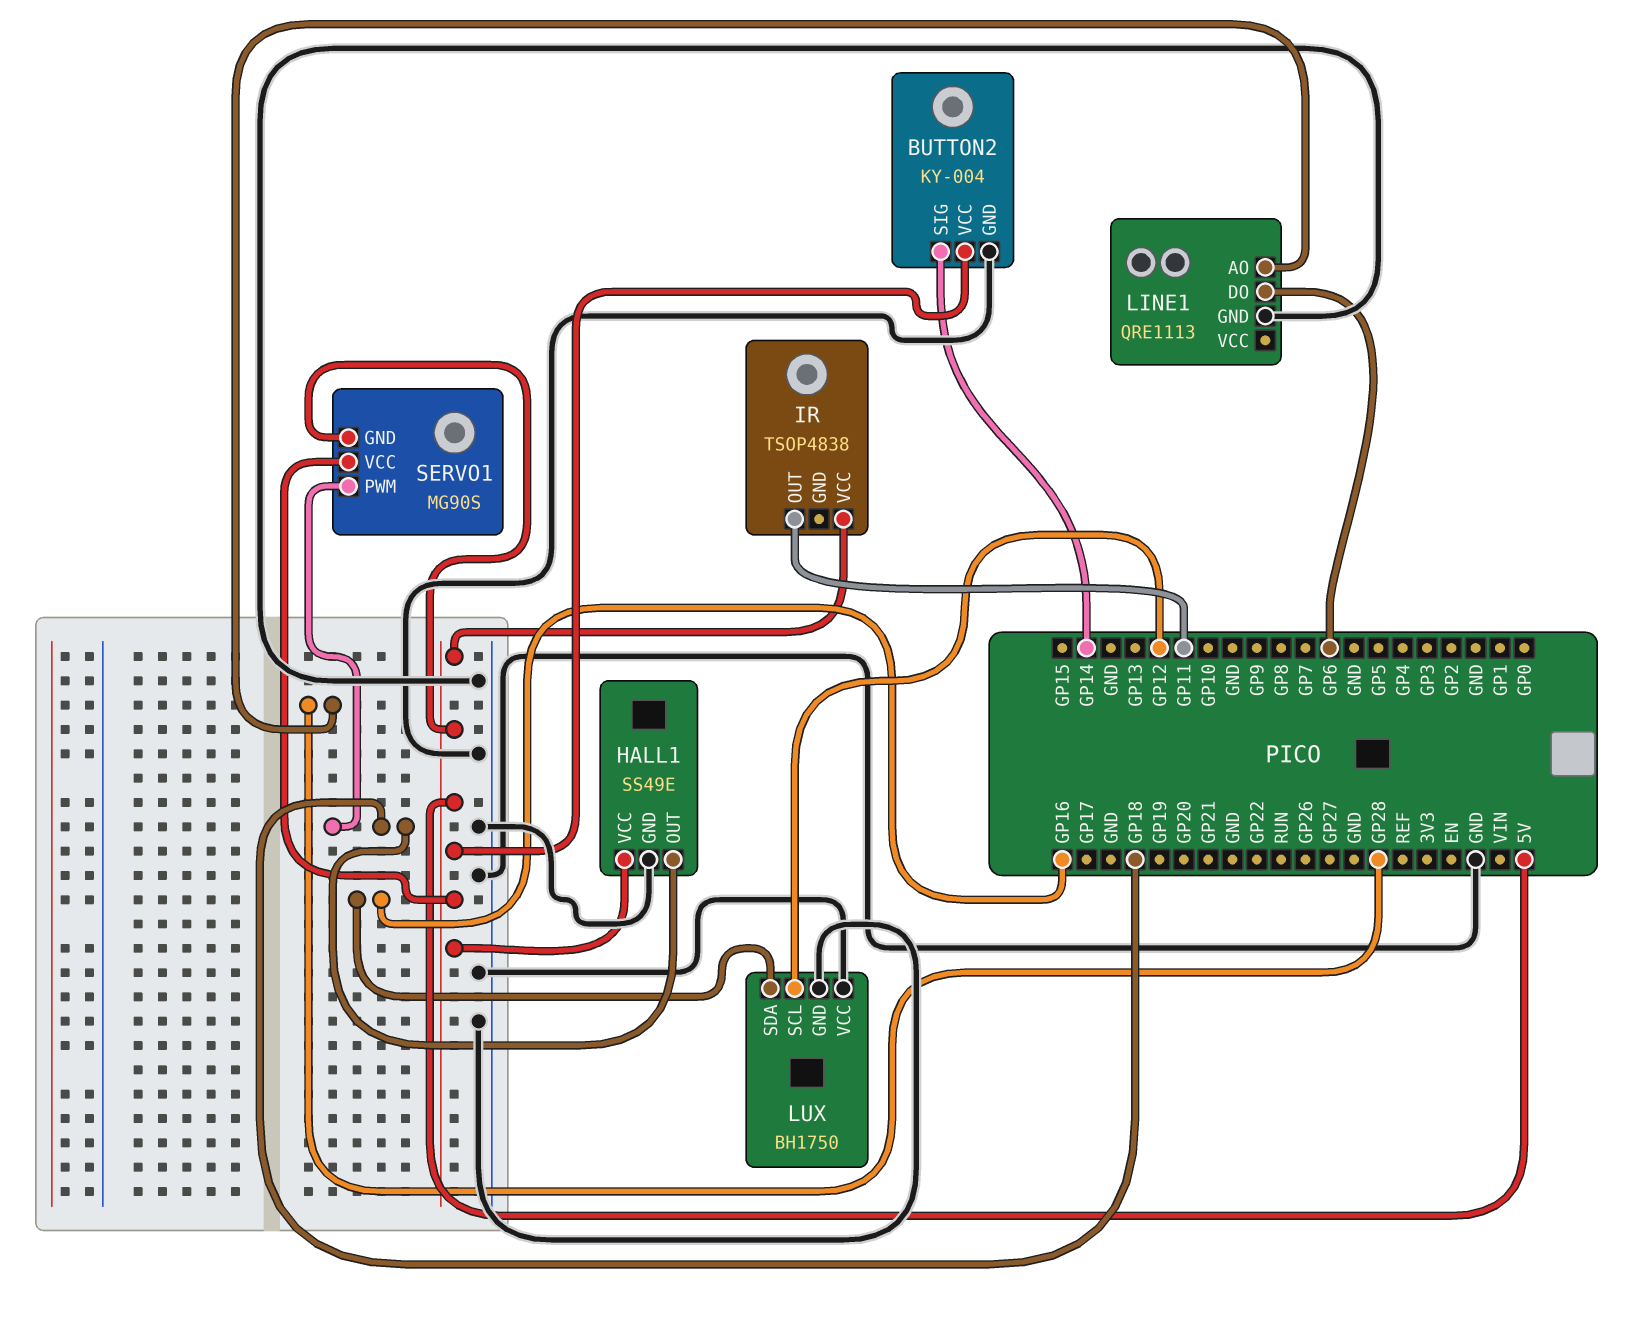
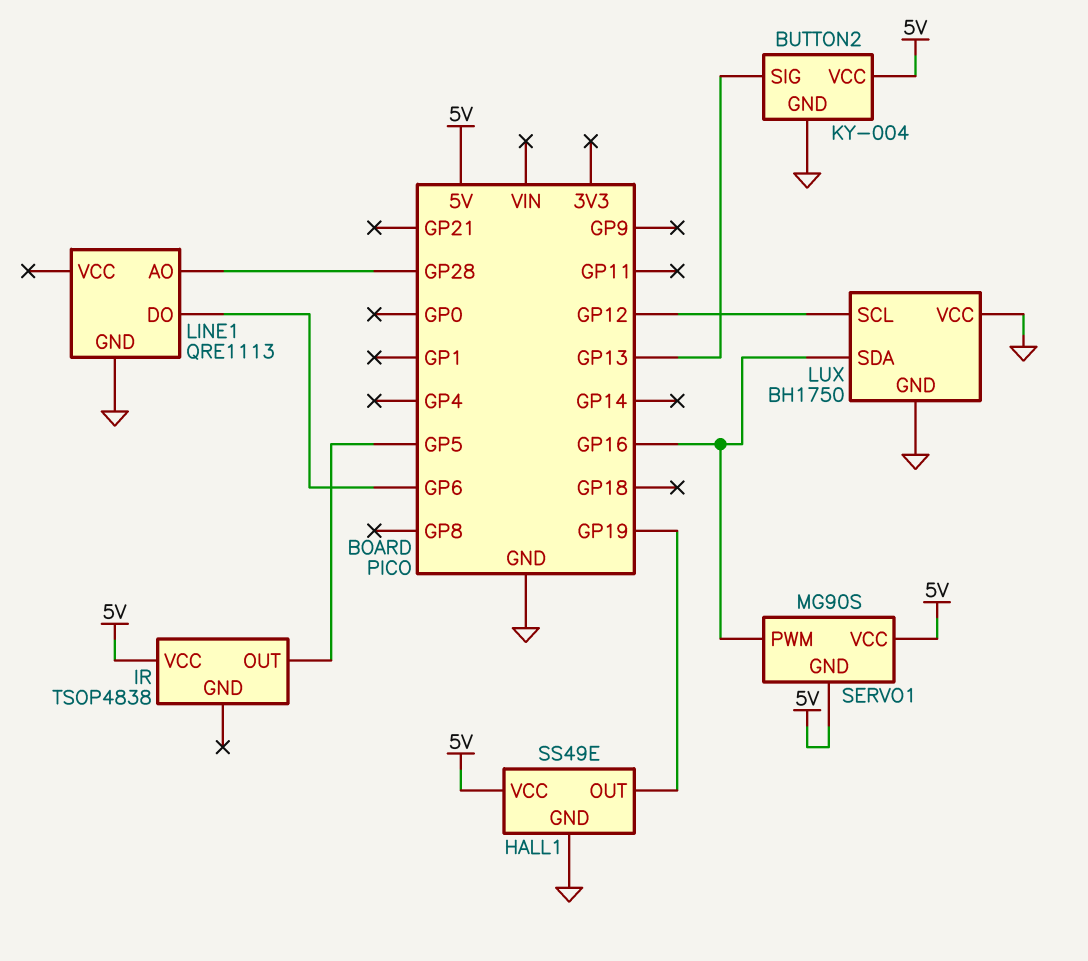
BUTTON2 pin SIG: GP14 -> GP13
HALL1 pin OUT: GP18 -> GP19
IR pin OUT: GP11 -> GP5
SERVO1 pin PWM: GP18 -> GP16

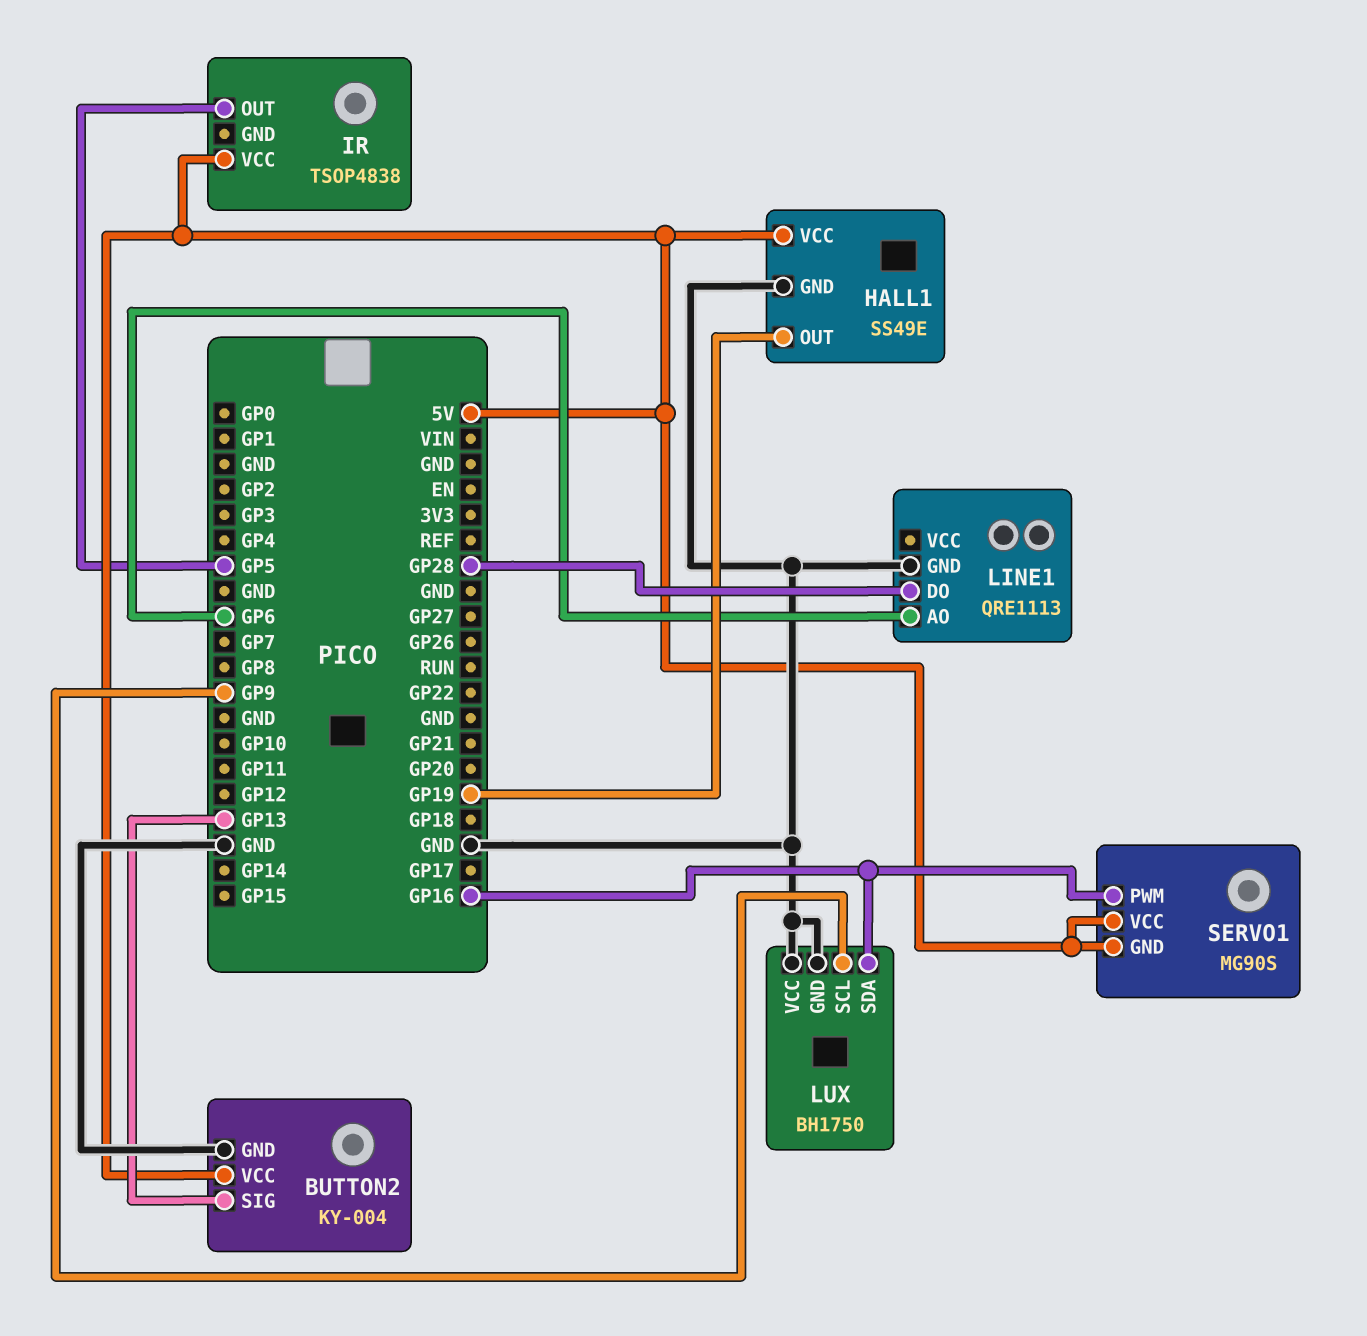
LINE1 pin AO: GP28 -> GP6
LINE1 pin DO: GP6 -> GP28
LUX pin SCL: GP12 -> GP9

